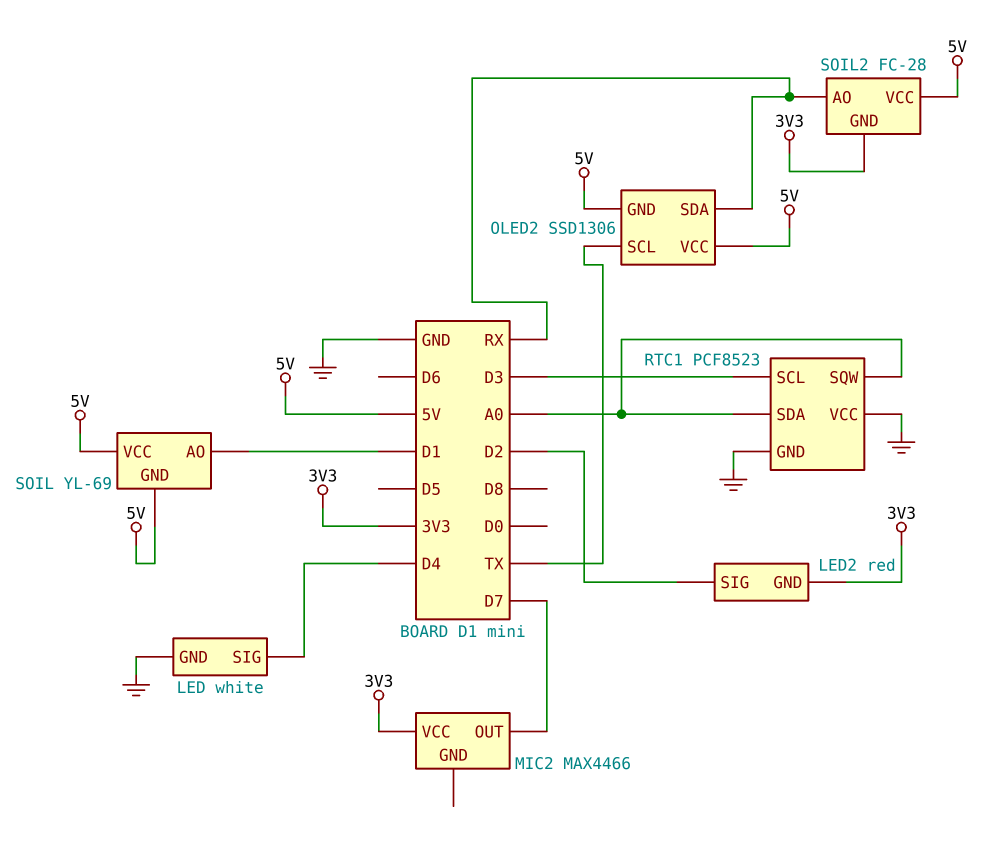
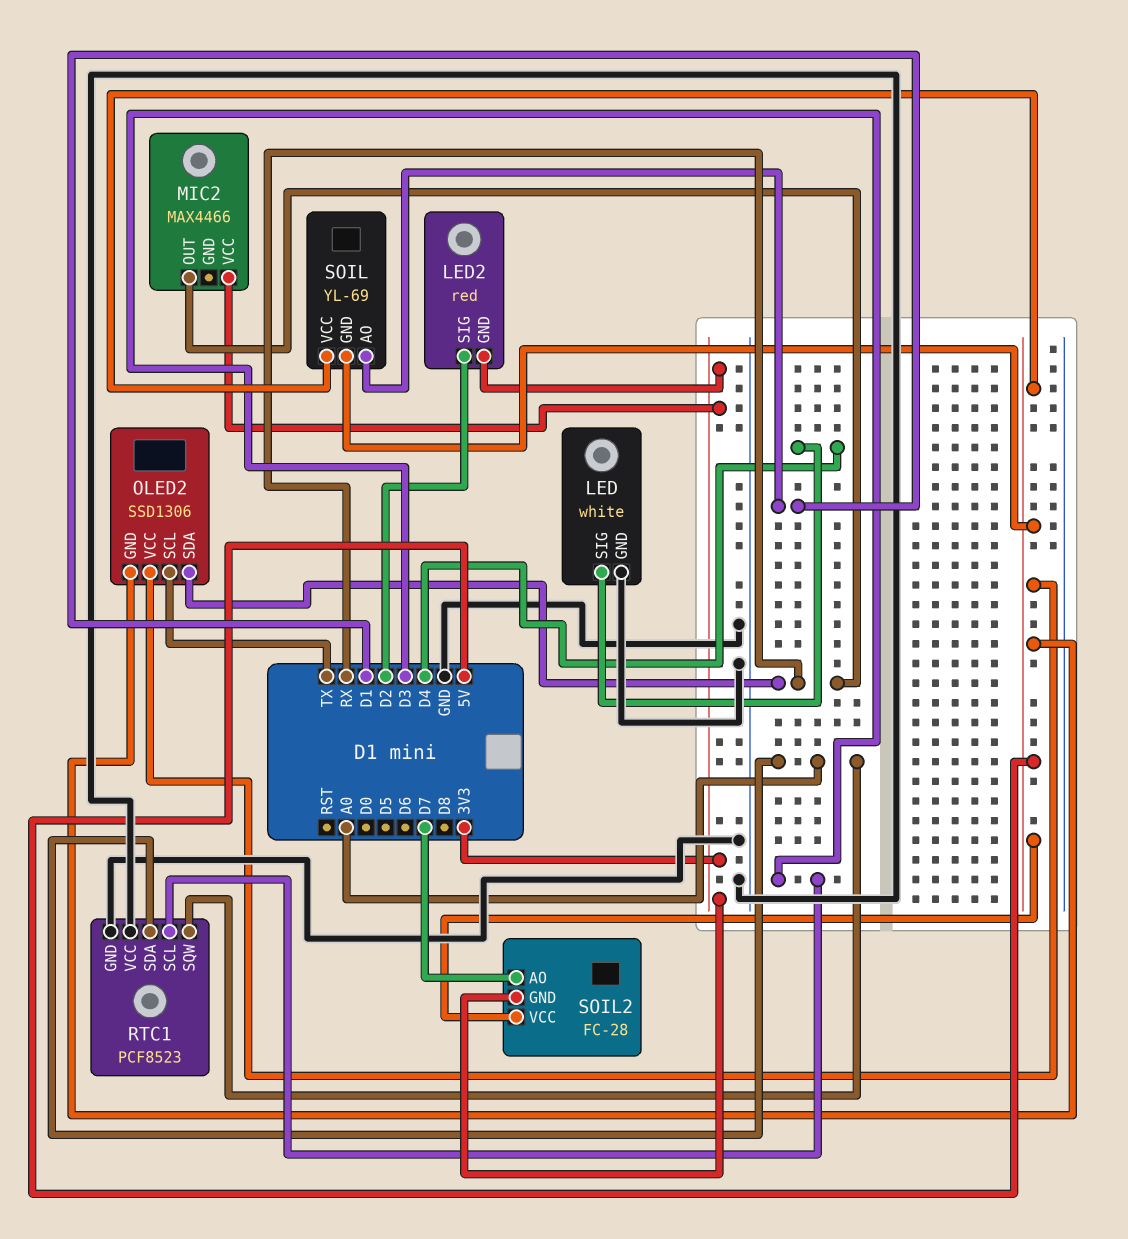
MIC2 pin OUT: D7 -> RX
SOIL2 pin AO: RX -> D7

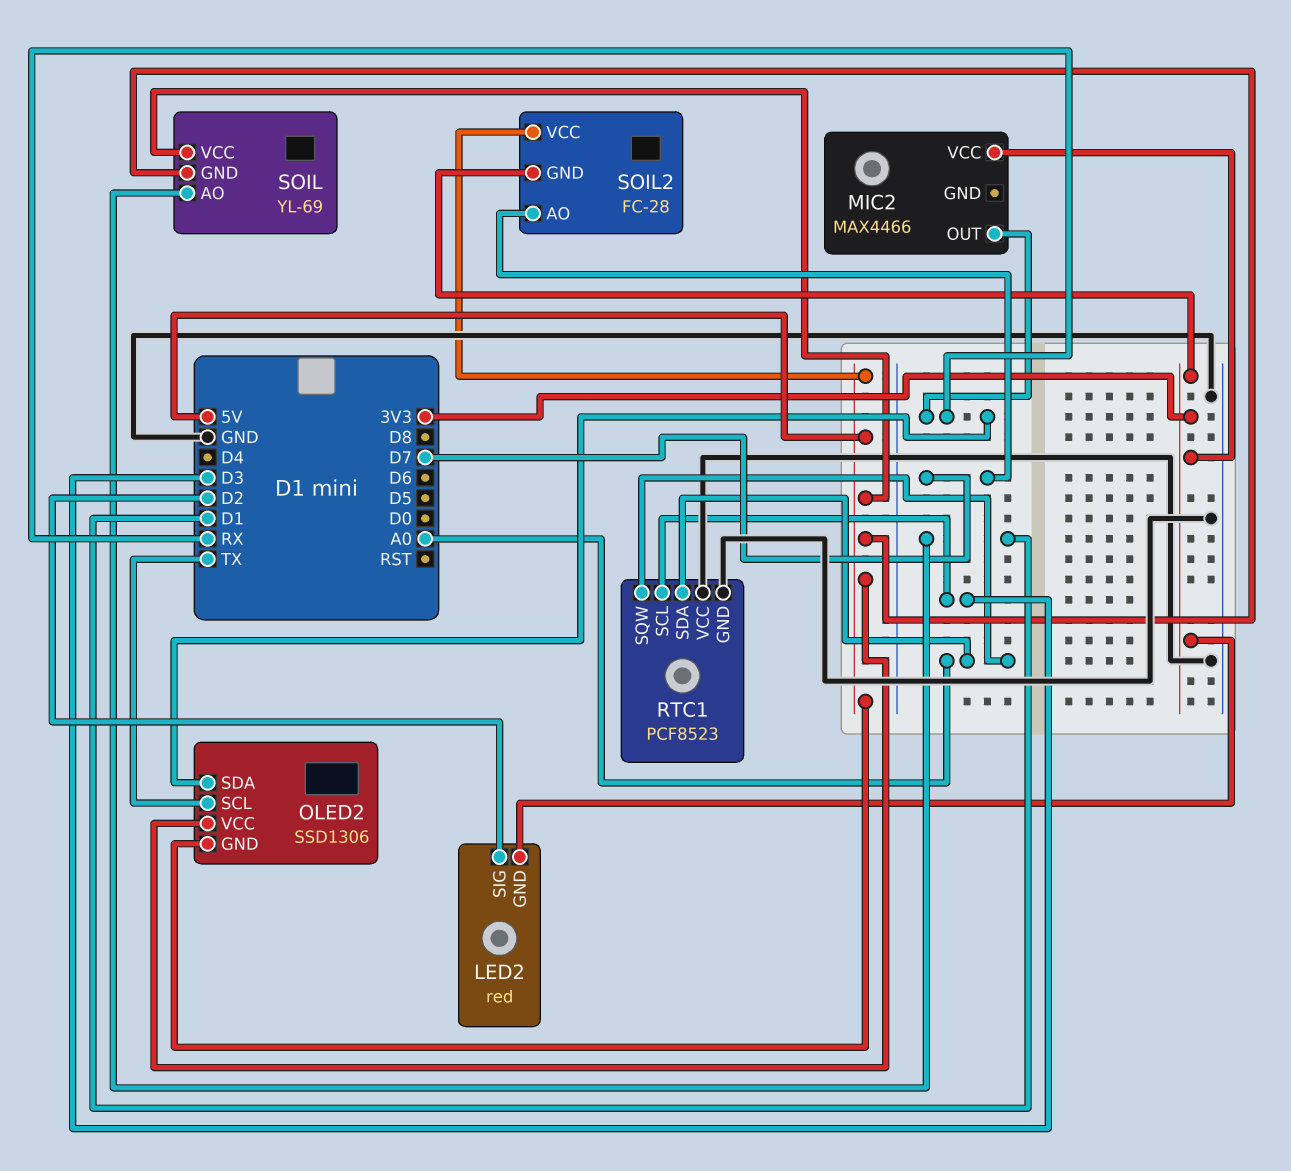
LED: white -> none
LED pin GND: GND -> none
LED pin SIG: D4 -> none

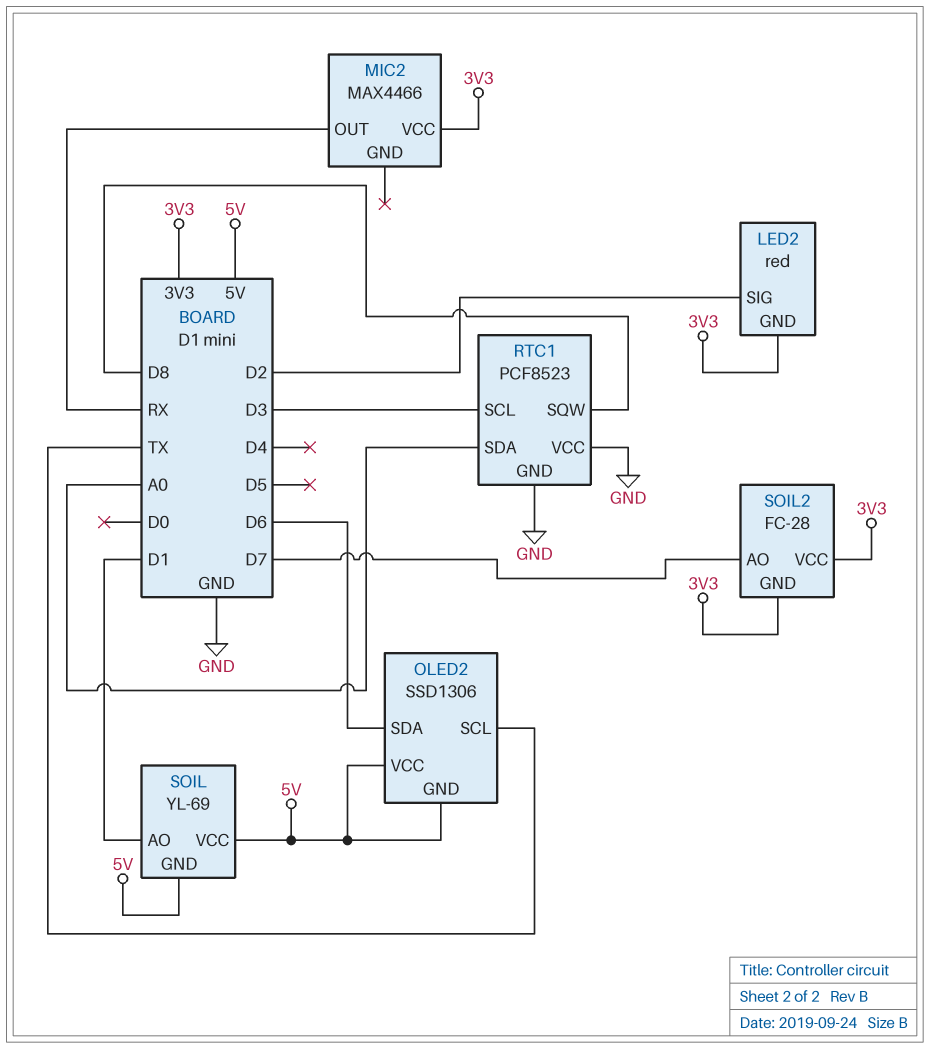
OLED2 pin SDA: RX -> D6
RTC1 pin SQW: A0 -> D8
SOIL2 pin VCC: 5V -> 3V3

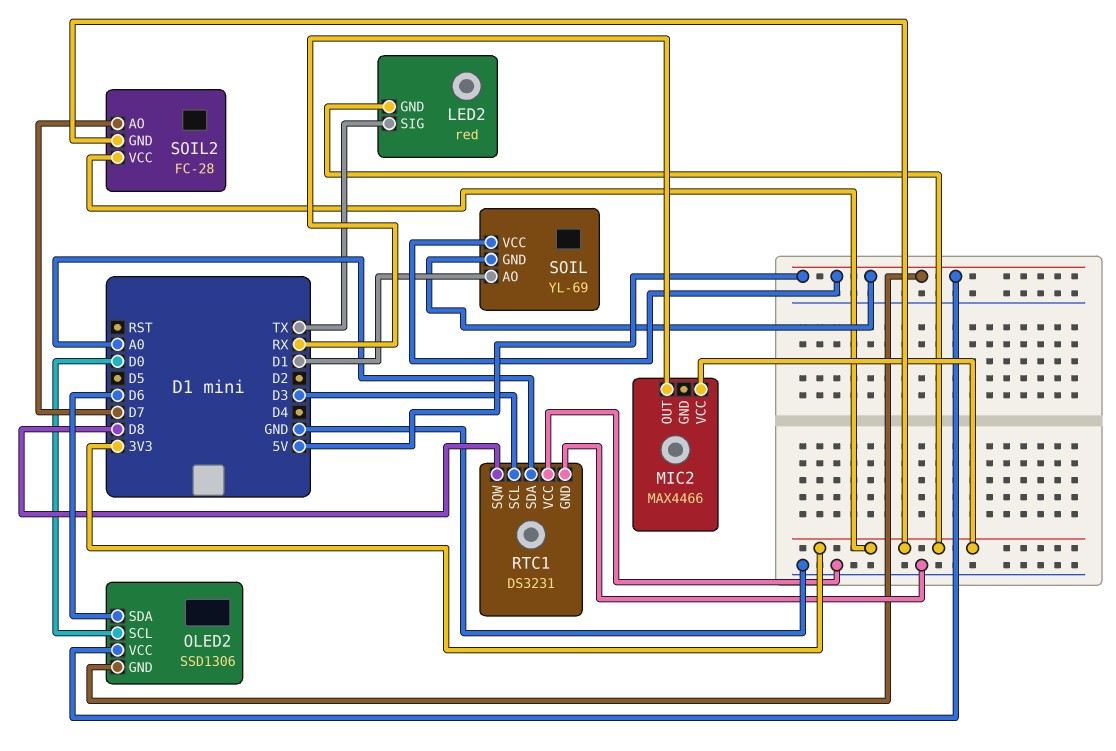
LED2 pin SIG: D2 -> TX
OLED2 pin SCL: TX -> D0
RTC1: PCF8523 -> DS3231

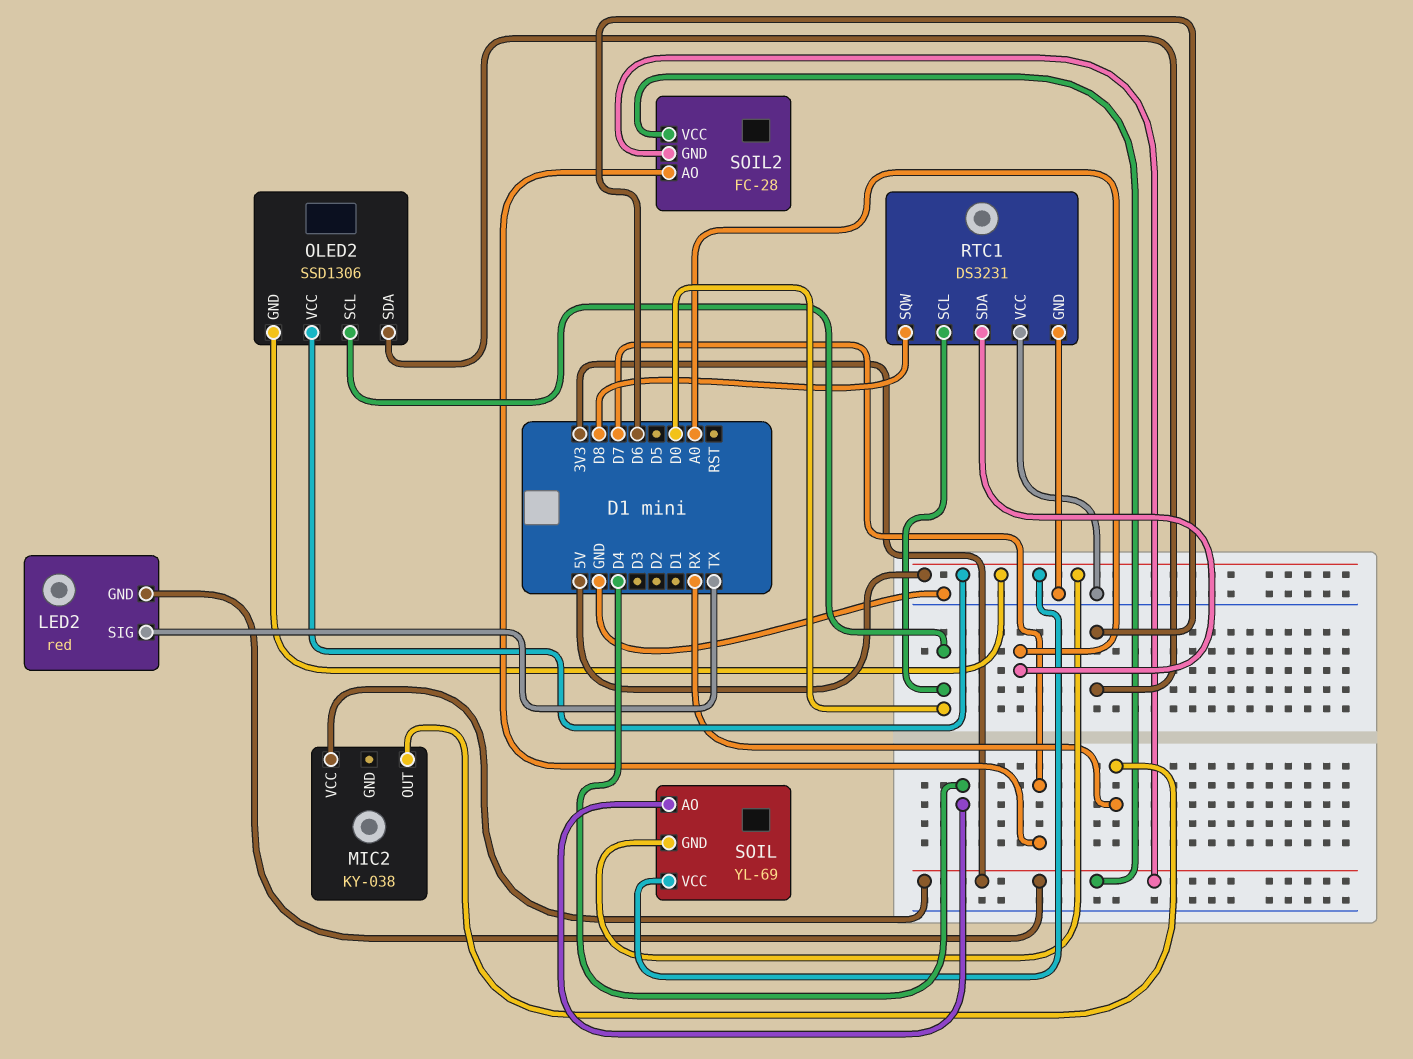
MIC2: MAX4466 -> KY-038
RTC1 pin SCL: D3 -> D0
SOIL pin AO: D1 -> D4

